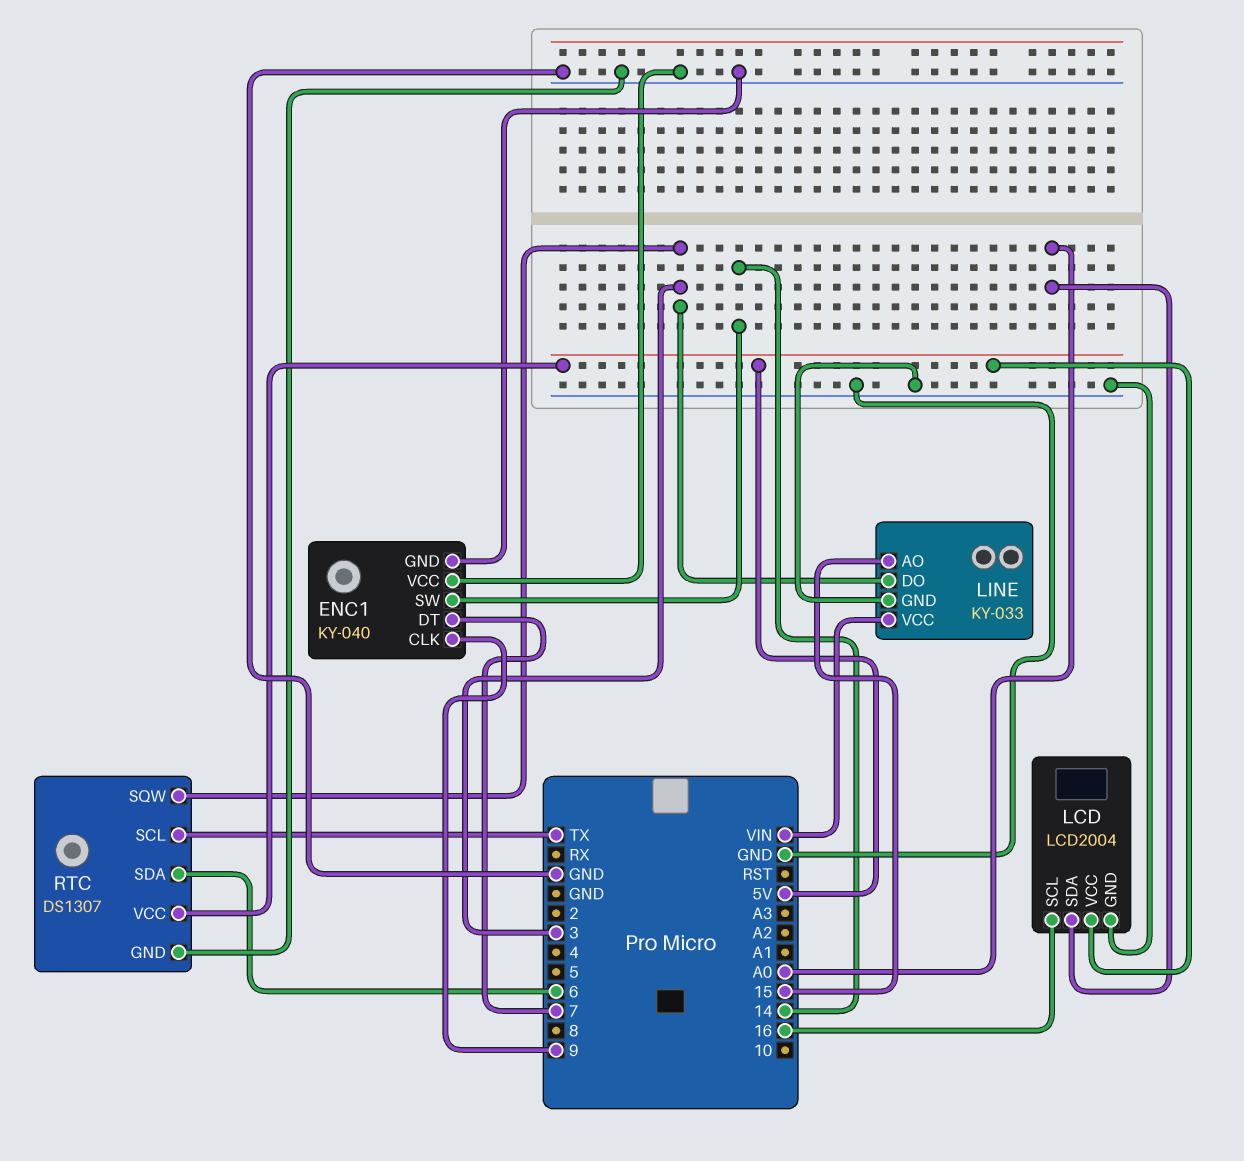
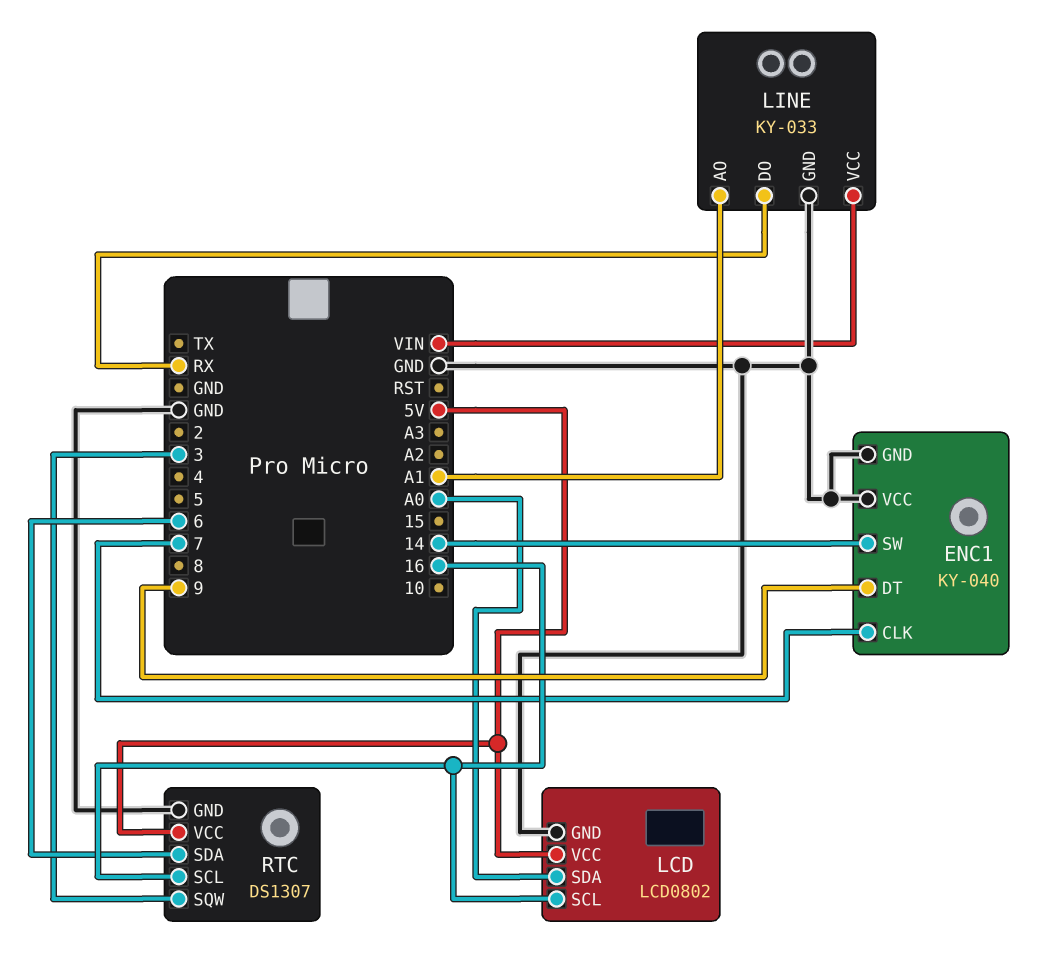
ENC1 pin CLK: 9 -> 7
ENC1 pin DT: 7 -> 9
LCD: LCD2004 -> LCD0802
LINE pin AO: 15 -> A1
LINE pin DO: 3 -> RX
RTC pin SCL: TX -> 16

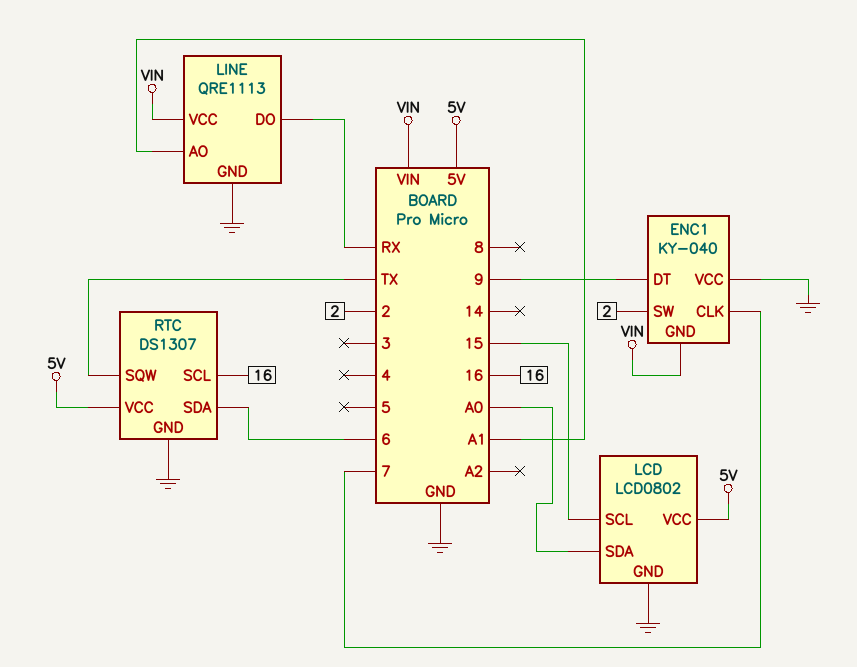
ENC1 pin GND: GND -> VIN
ENC1 pin SW: 14 -> 2
LCD pin SCL: 16 -> 15
LINE: KY-033 -> QRE1113
RTC pin SQW: 3 -> TX

